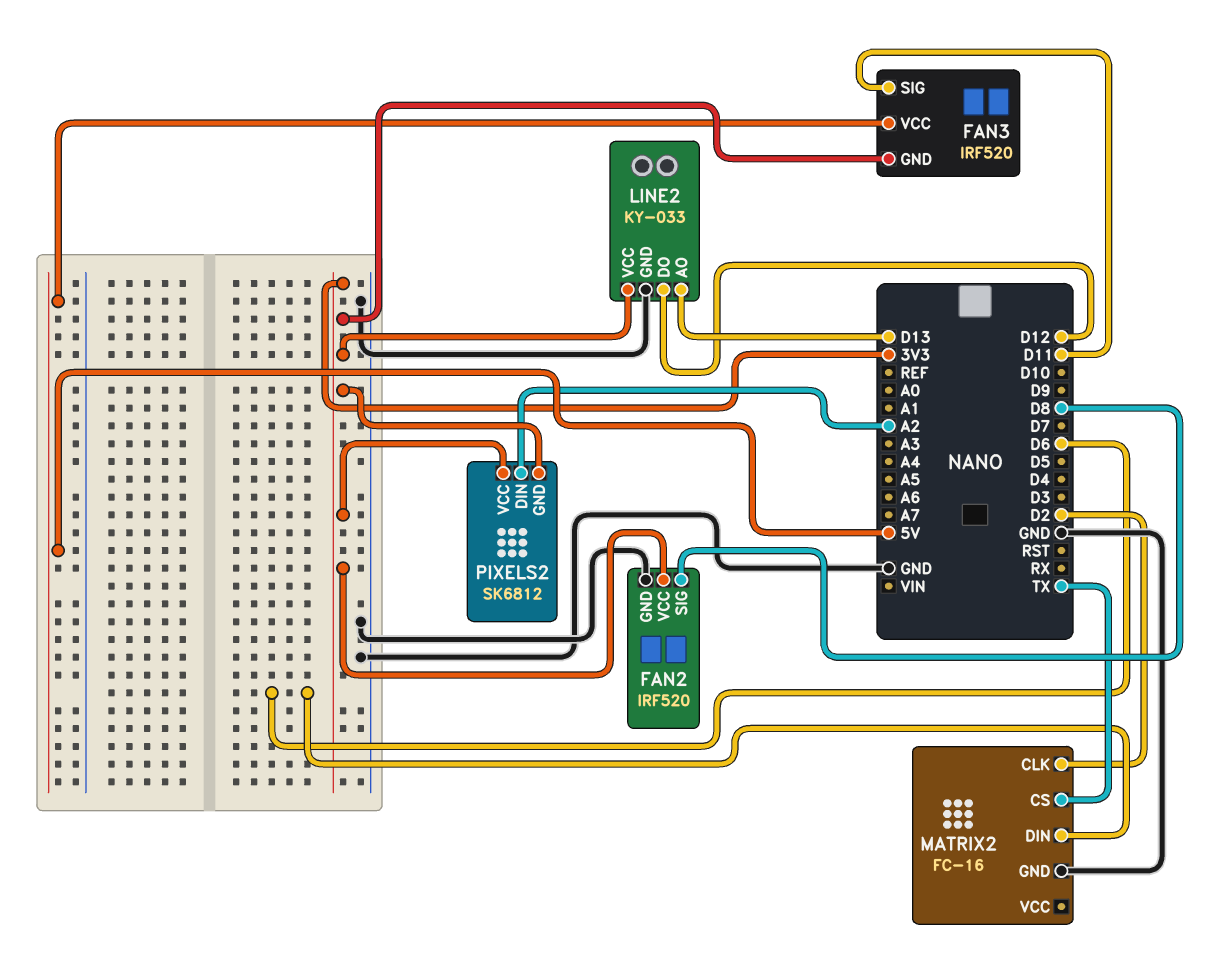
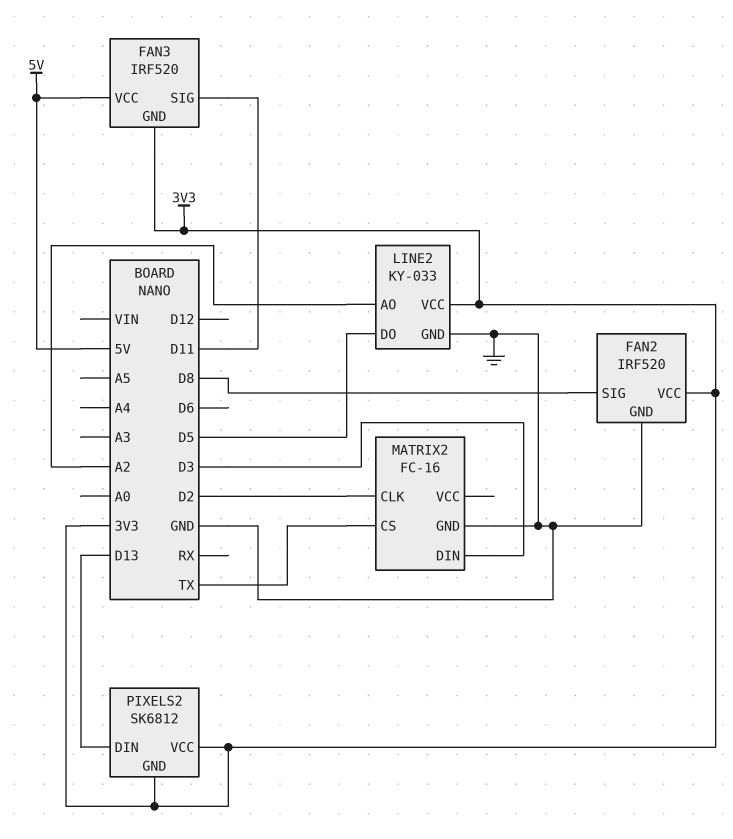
LINE2 pin AO: D13 -> A2
LINE2 pin DO: D12 -> D5
MATRIX2 pin DIN: D6 -> D3
PIXELS2 pin DIN: A2 -> D13

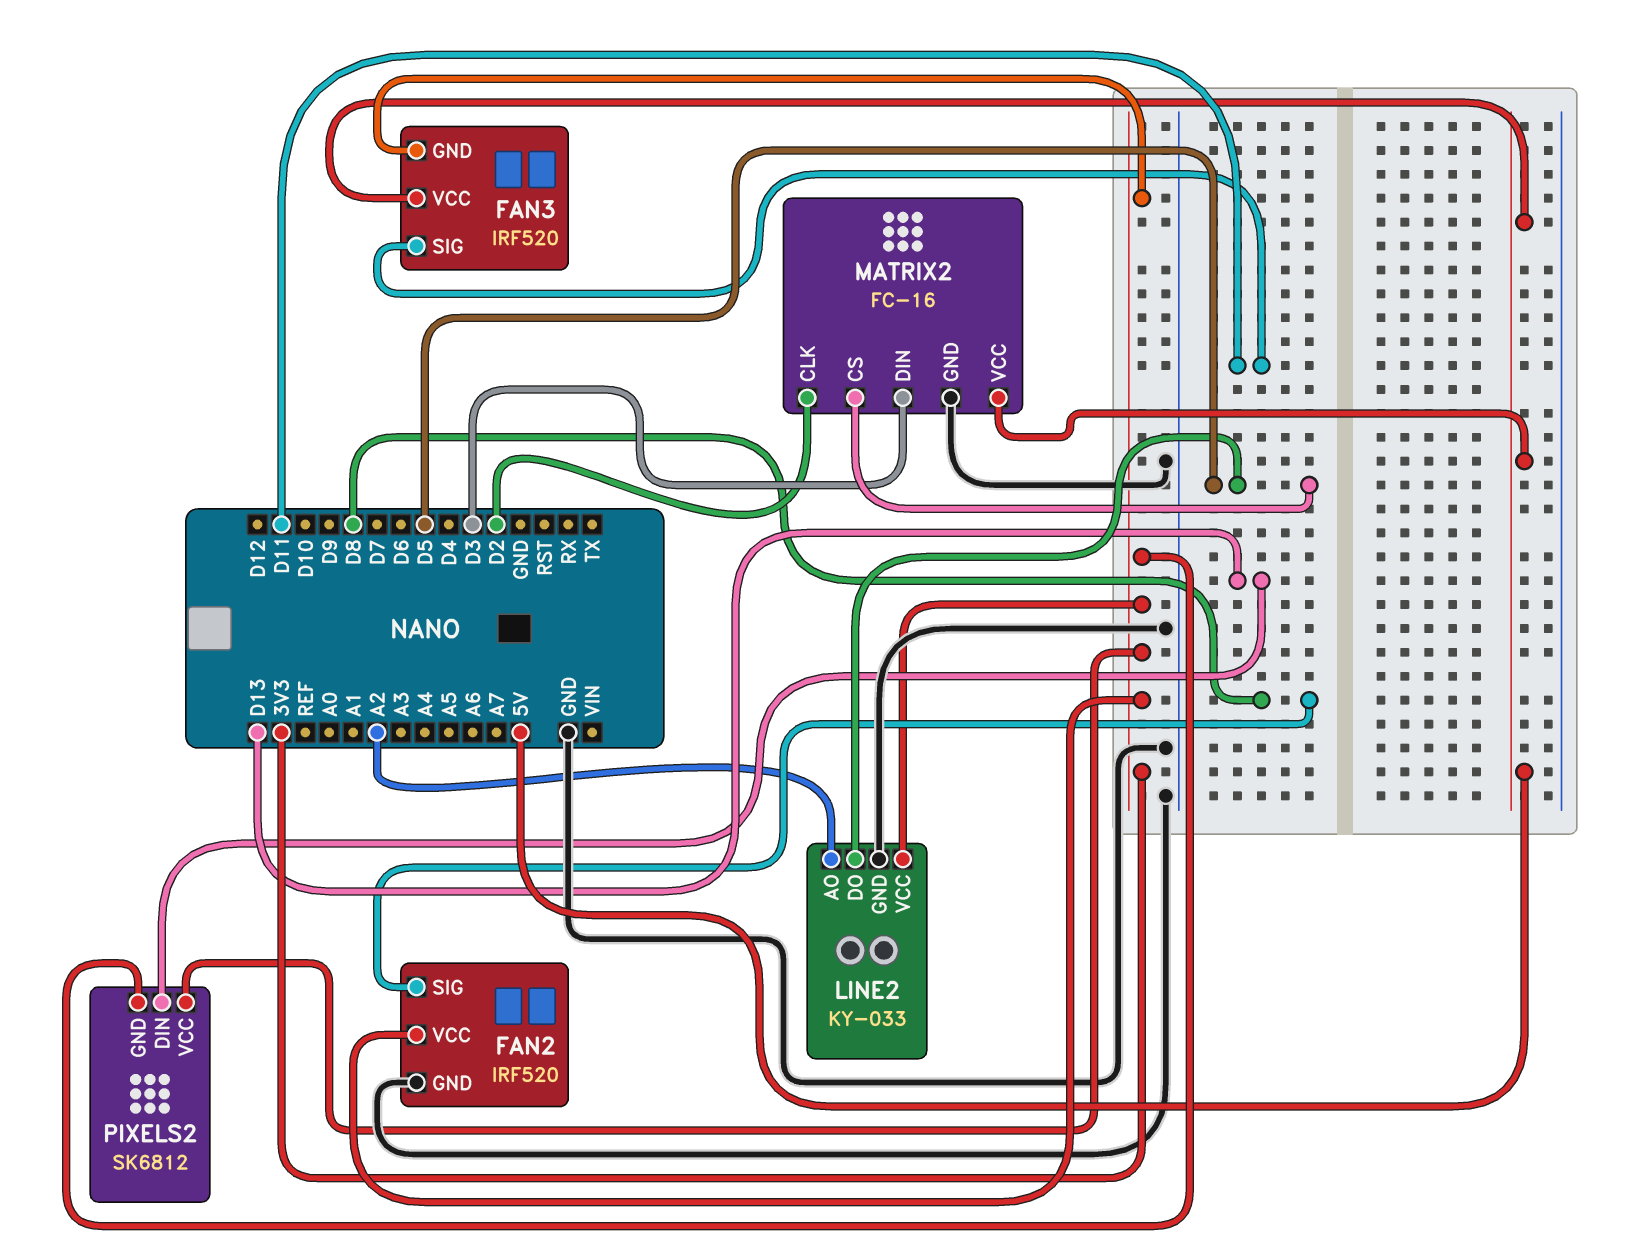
MATRIX2 pin CS: TX -> D5
MATRIX2 pin VCC: none -> 5V

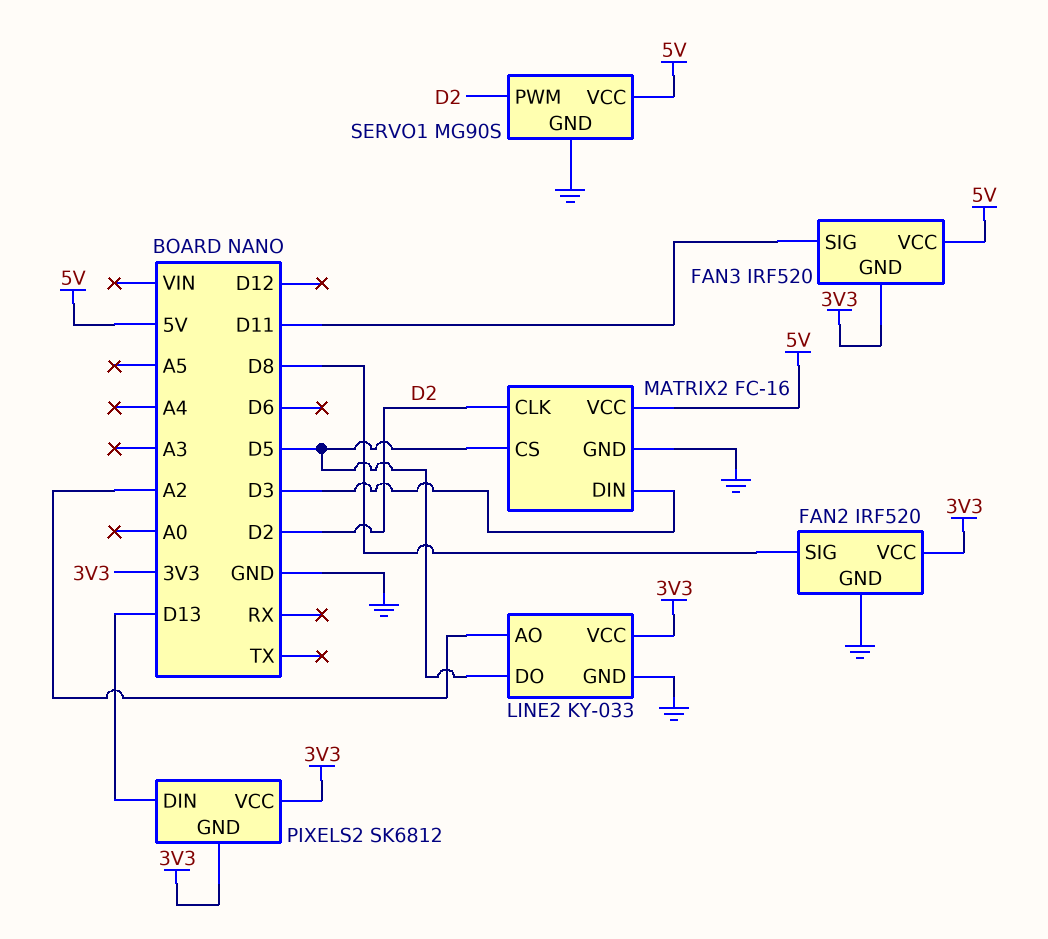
SERVO1: none -> MG90S
SERVO1 pin GND: none -> GND
SERVO1 pin PWM: none -> D2
SERVO1 pin VCC: none -> 5V

